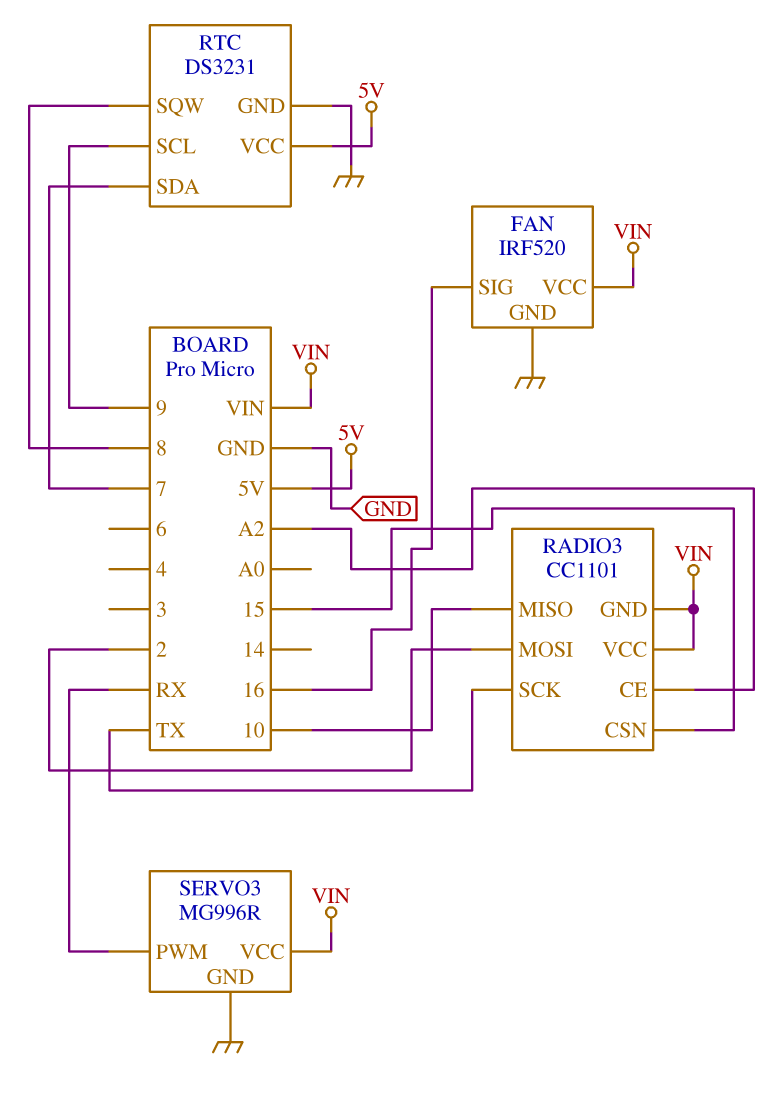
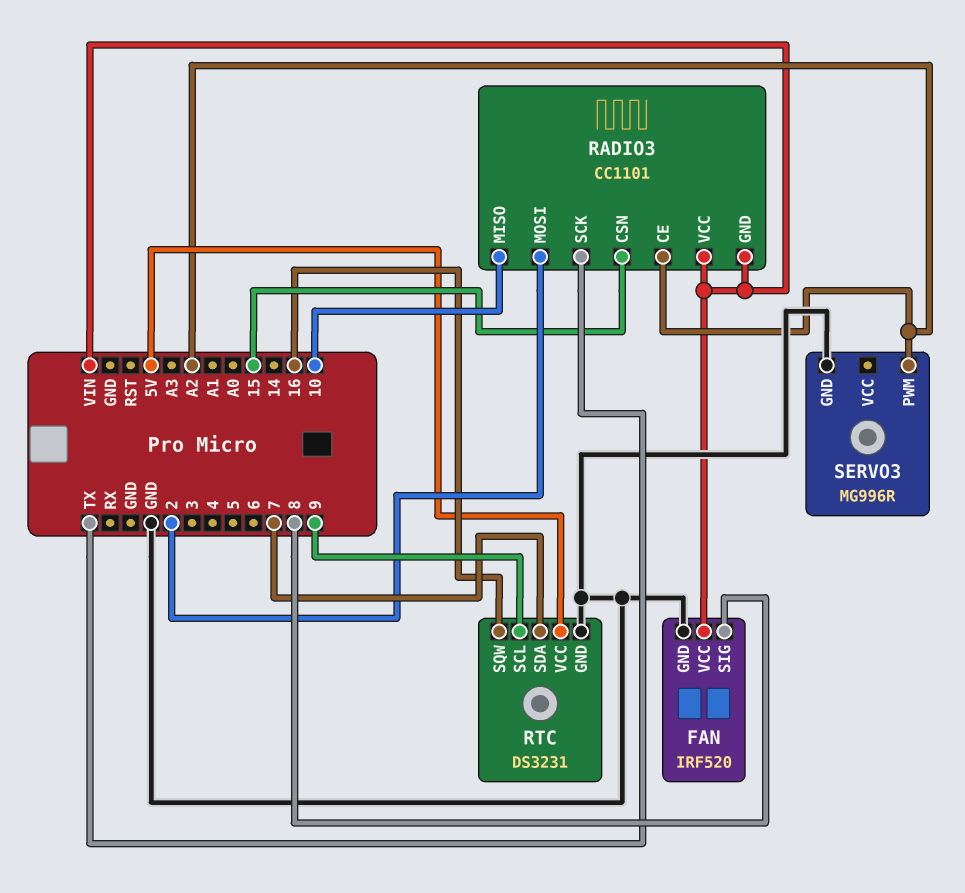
FAN pin SIG: 16 -> 8
RTC pin SQW: 8 -> 16
SERVO3 pin PWM: RX -> A2
SERVO3 pin VCC: VIN -> none

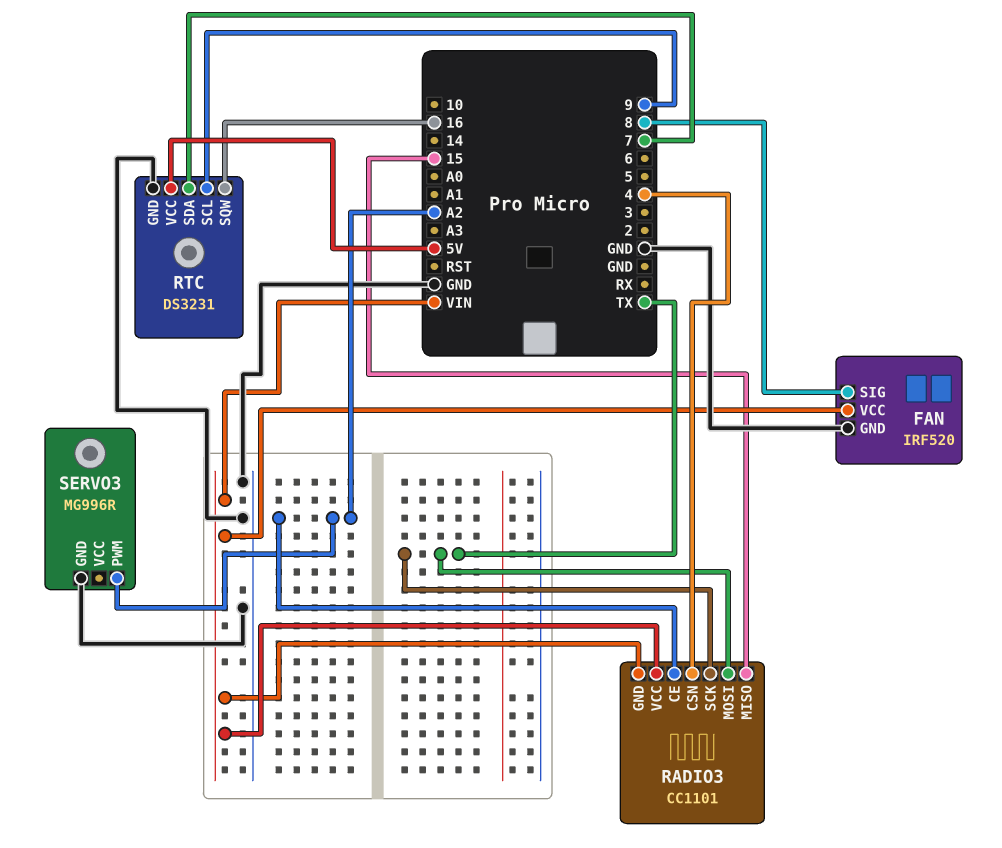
RADIO3 pin CSN: 15 -> 4
RADIO3 pin MISO: 10 -> 15
RADIO3 pin MOSI: 2 -> TX

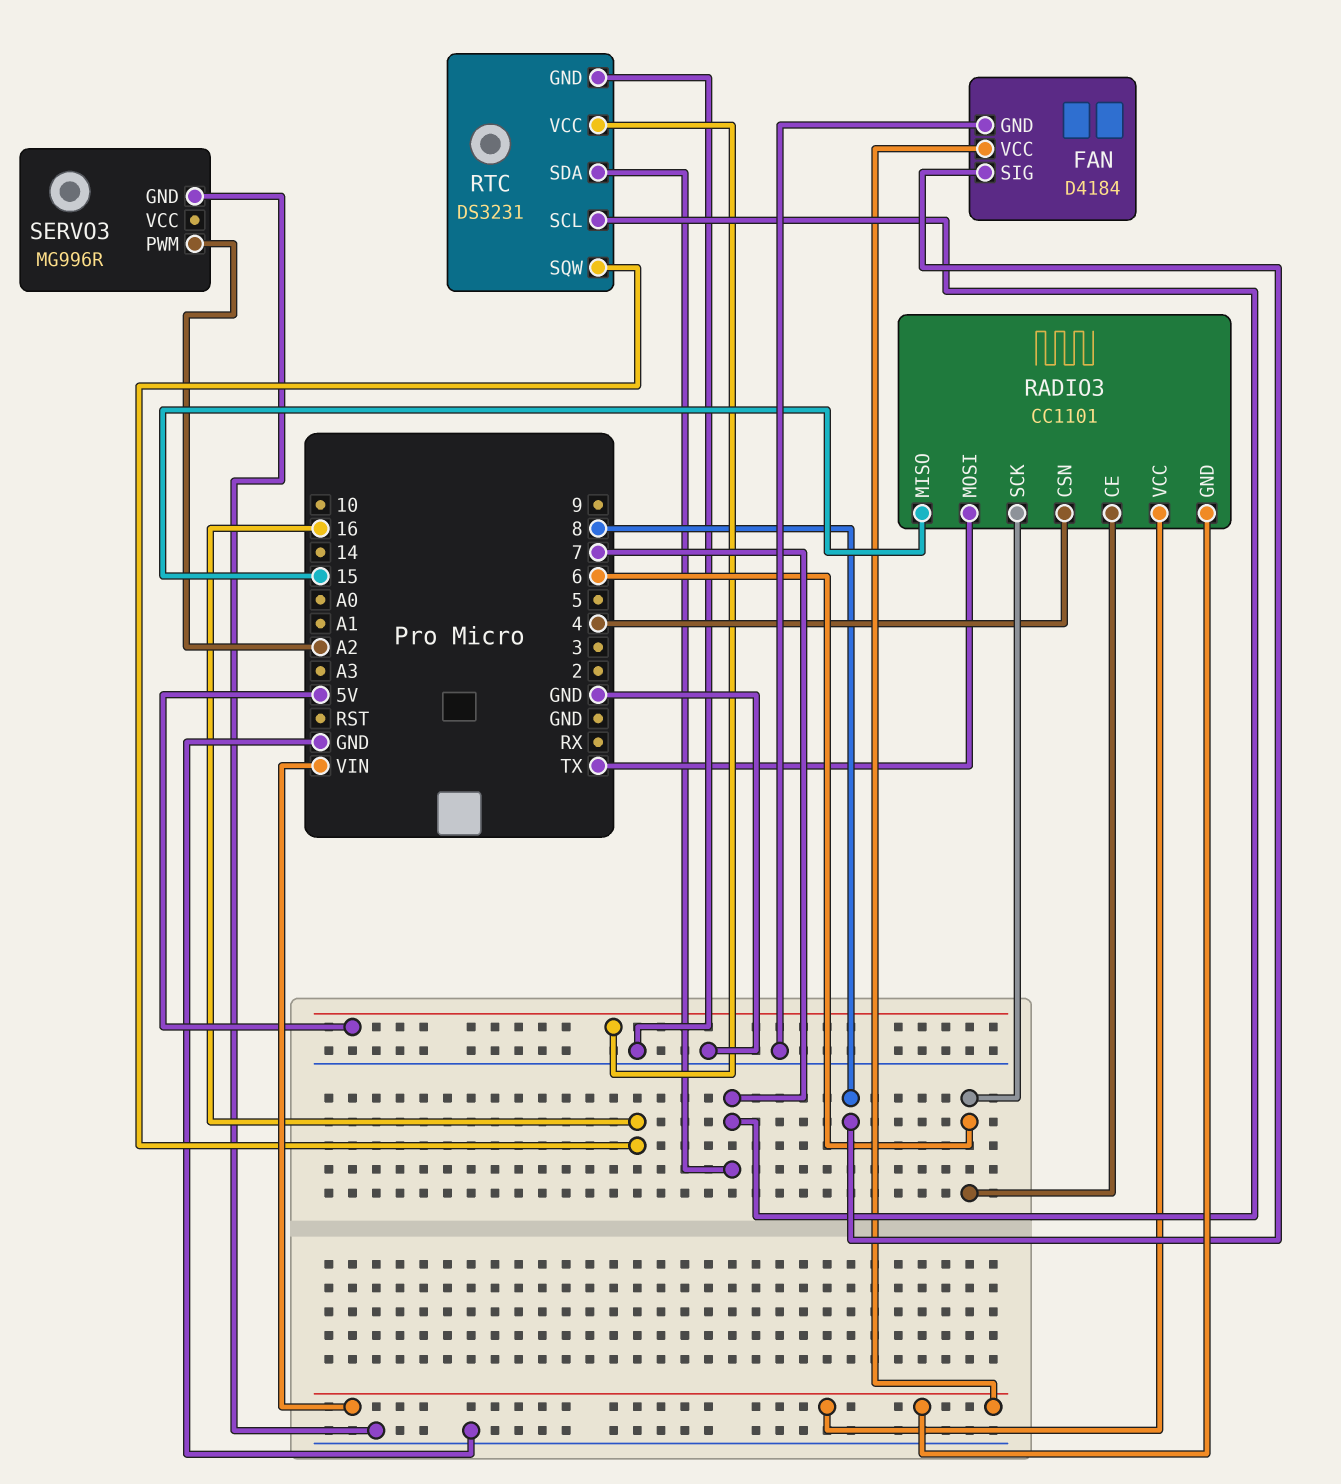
FAN: IRF520 -> D4184
RADIO3 pin CE: A2 -> 6
RADIO3 pin SCK: TX -> 6
RTC pin SCL: 9 -> 7

